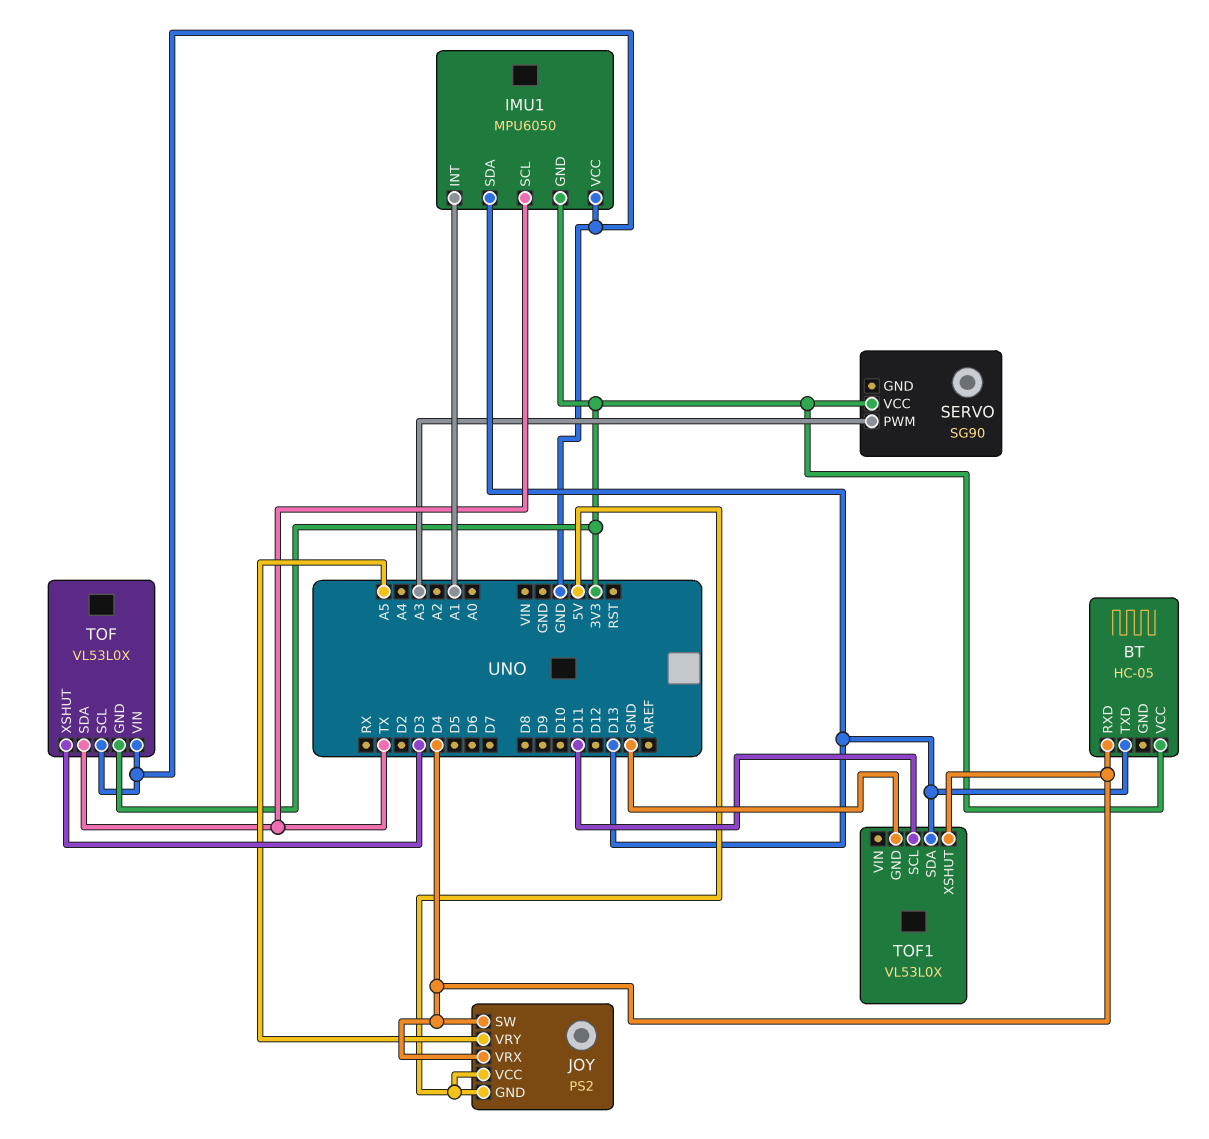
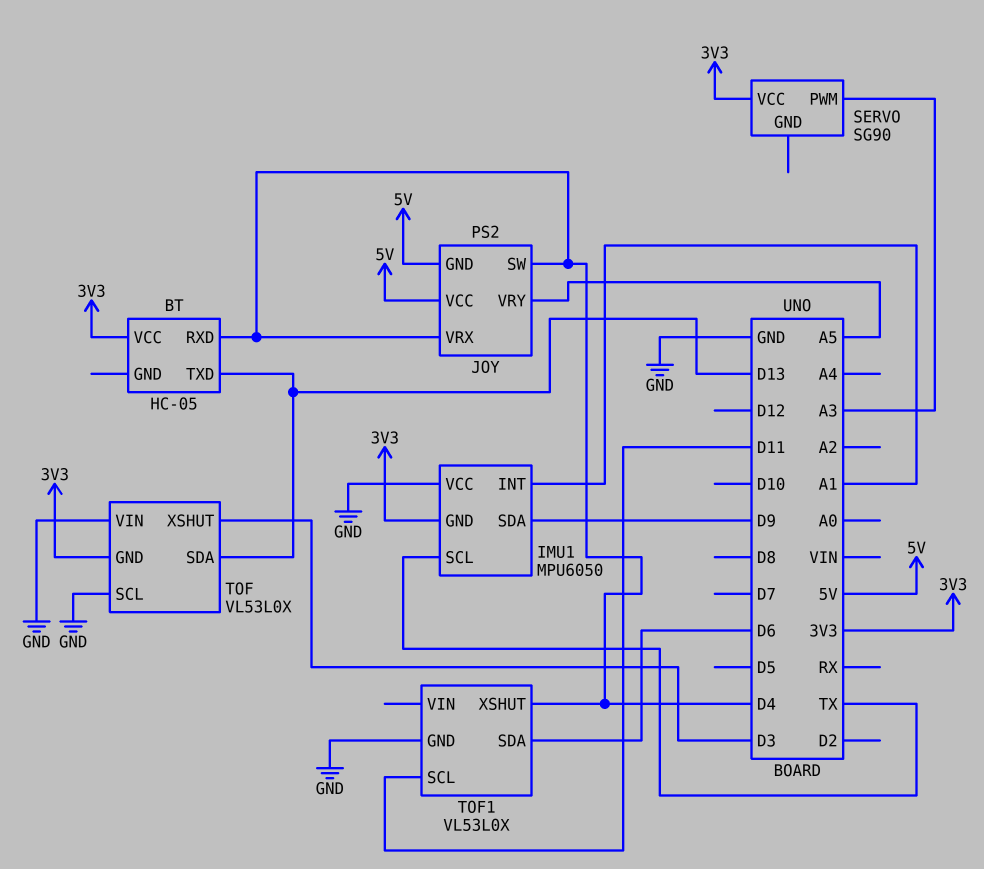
IMU1 pin SDA: D13 -> D9
TOF pin SDA: TX -> D13
TOF1 pin SDA: D13 -> D6

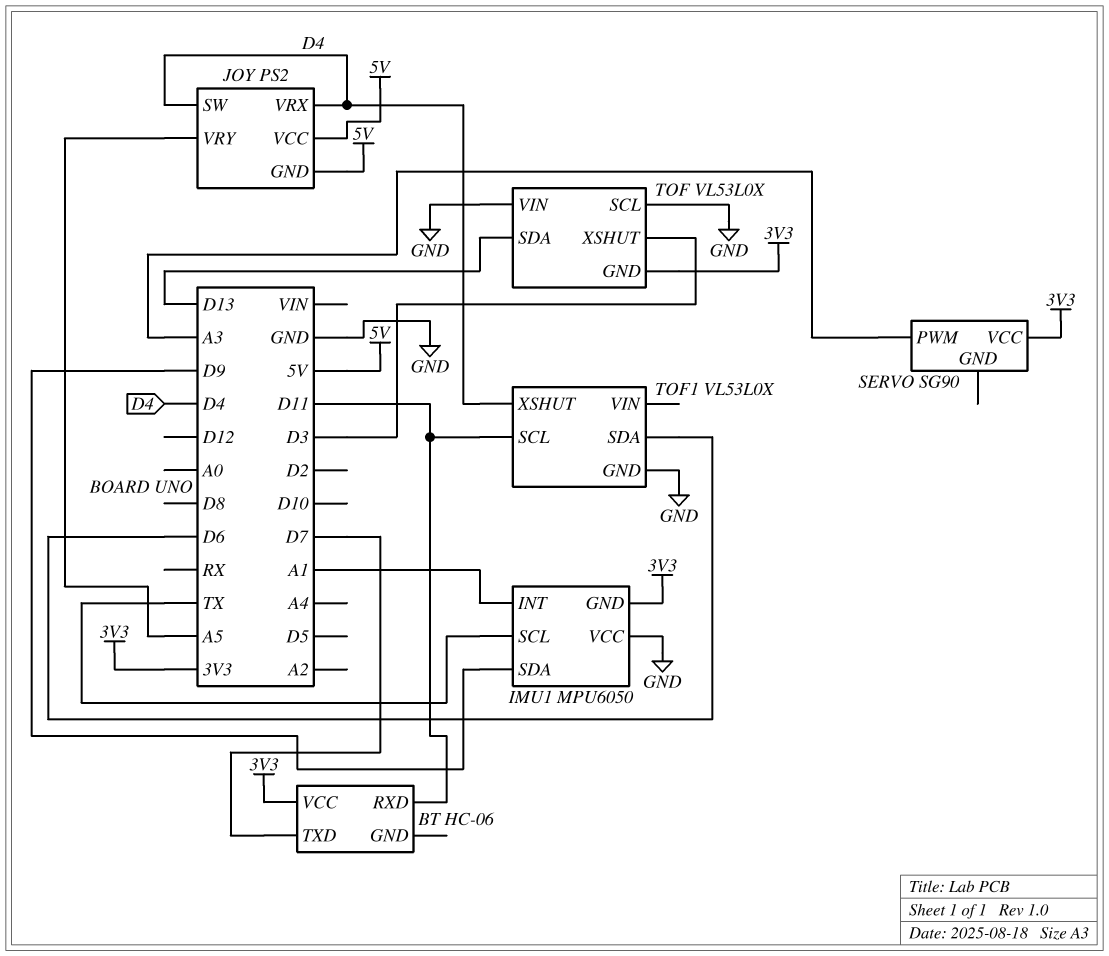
BT: HC-05 -> HC-06
BT pin RXD: D4 -> D11
BT pin TXD: D13 -> D7

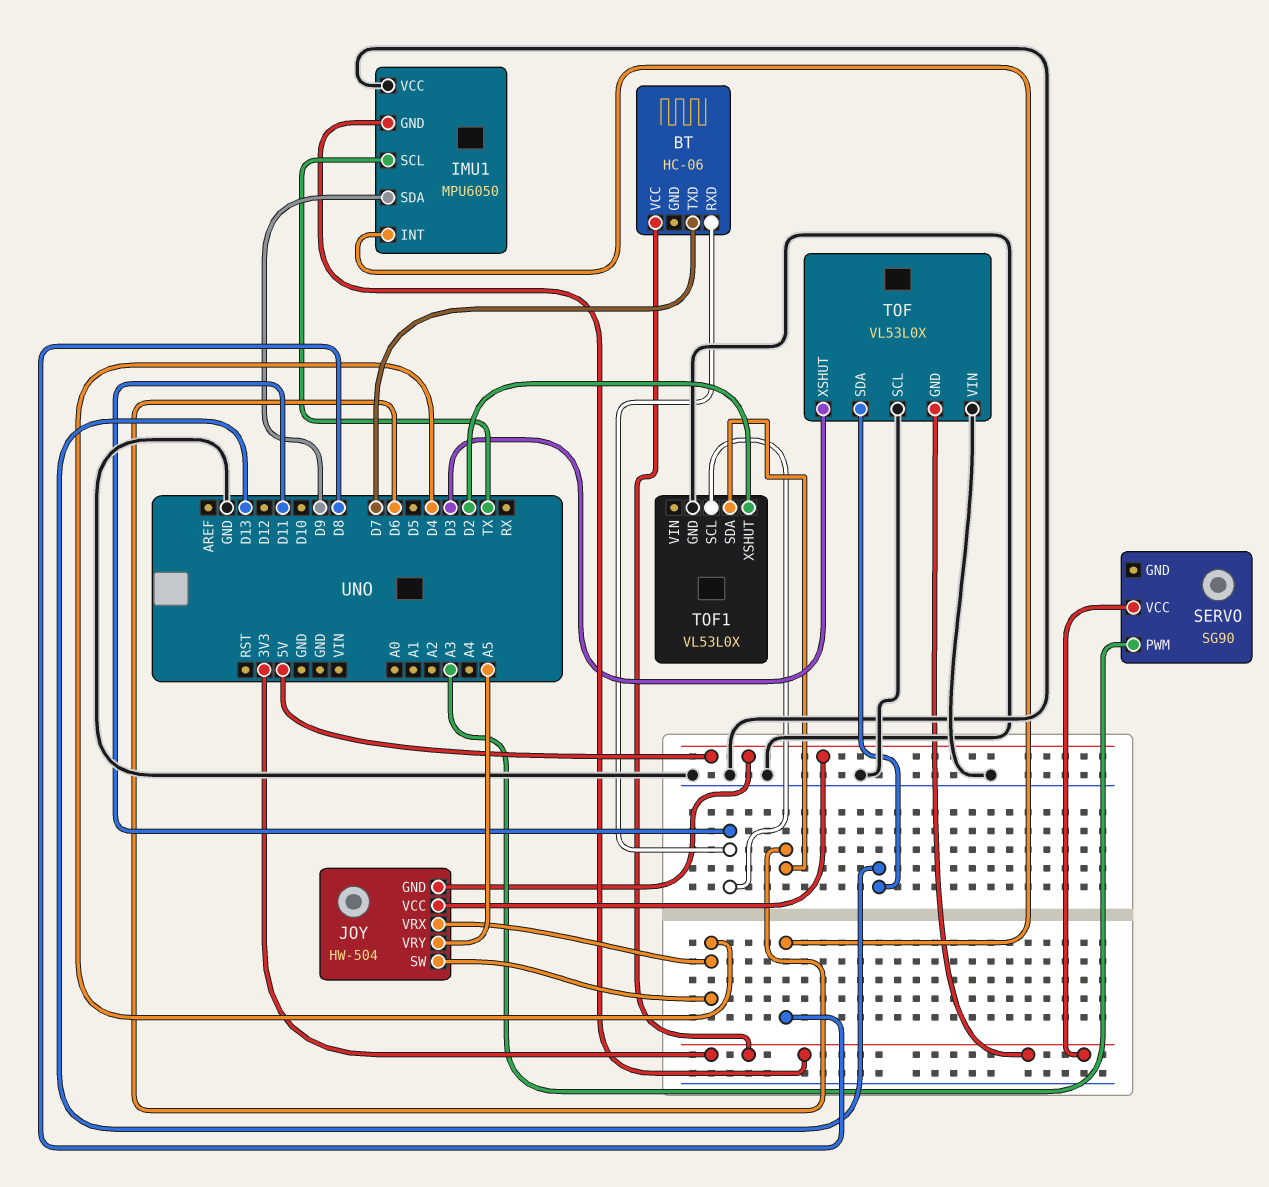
IMU1 pin INT: A1 -> D8
JOY: PS2 -> HW-504
TOF1 pin XSHUT: D4 -> D2

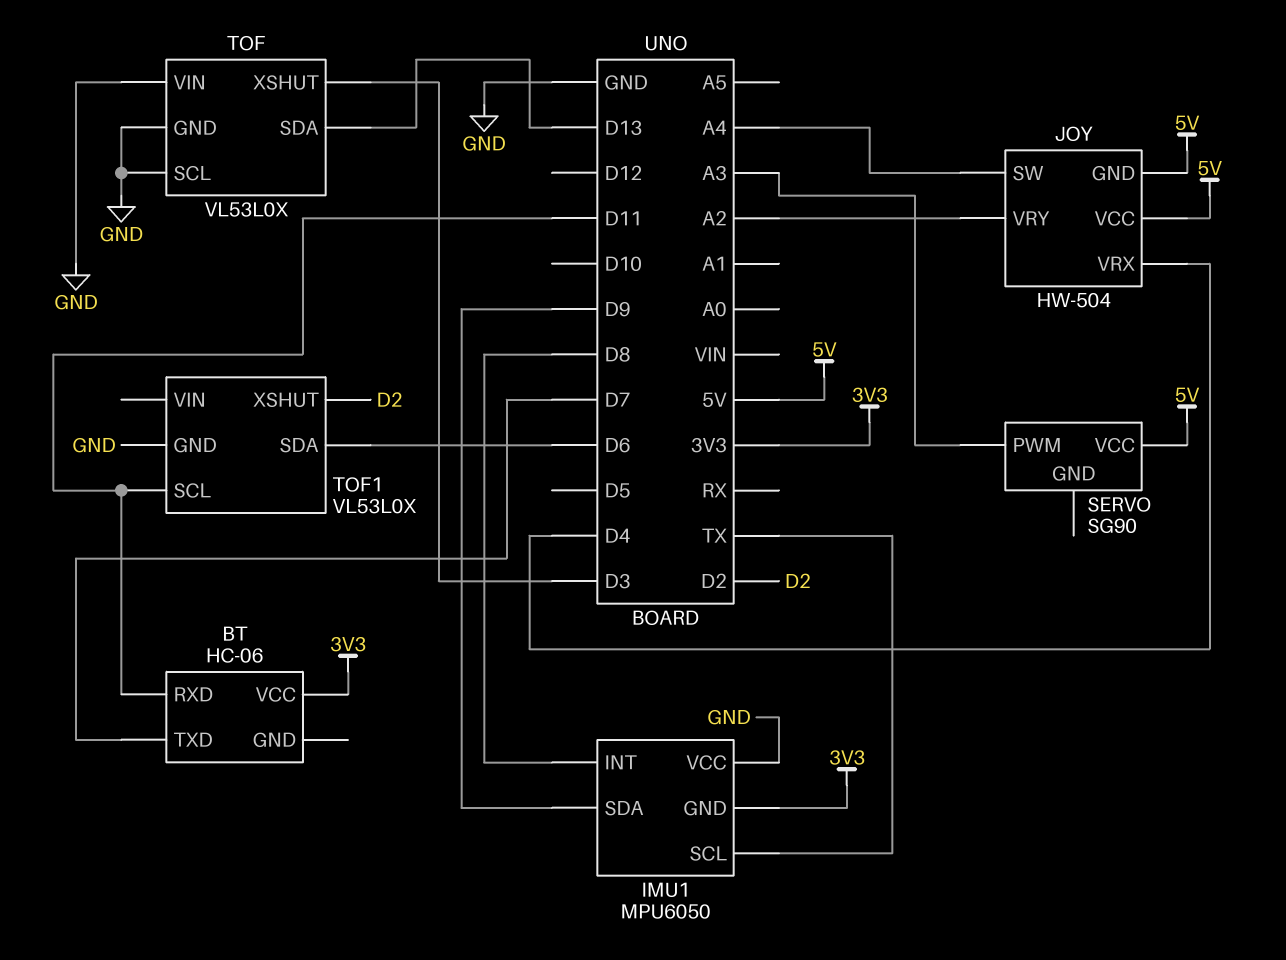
JOY pin SW: D4 -> A4
JOY pin VRY: A5 -> A2
SERVO pin VCC: 3V3 -> 5V
TOF pin GND: 3V3 -> GND

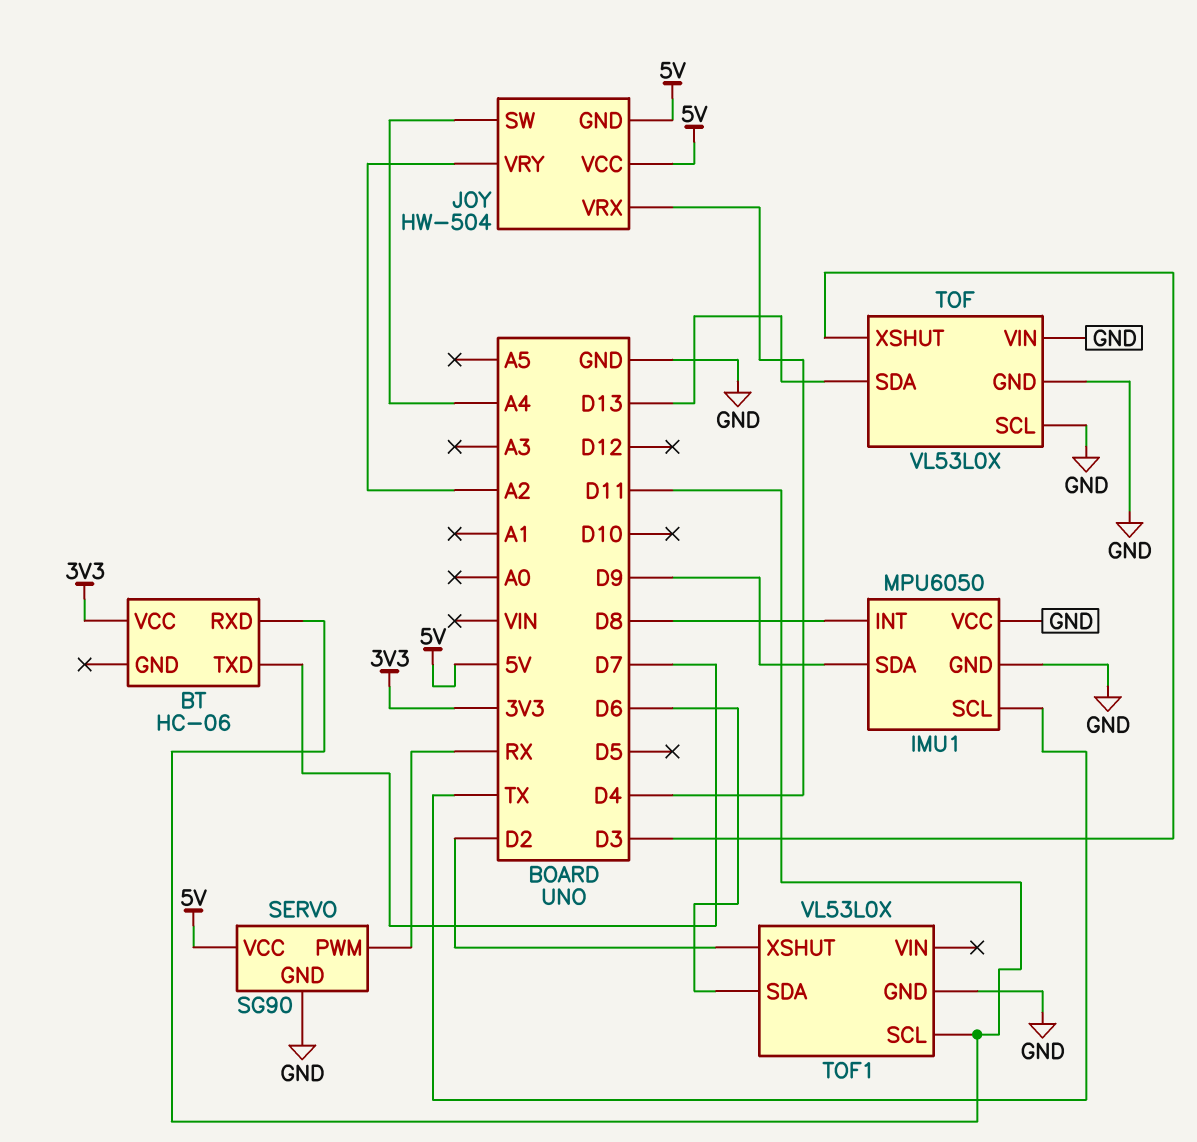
IMU1 pin GND: 3V3 -> GND
SERVO pin GND: none -> GND
SERVO pin PWM: A3 -> RX

